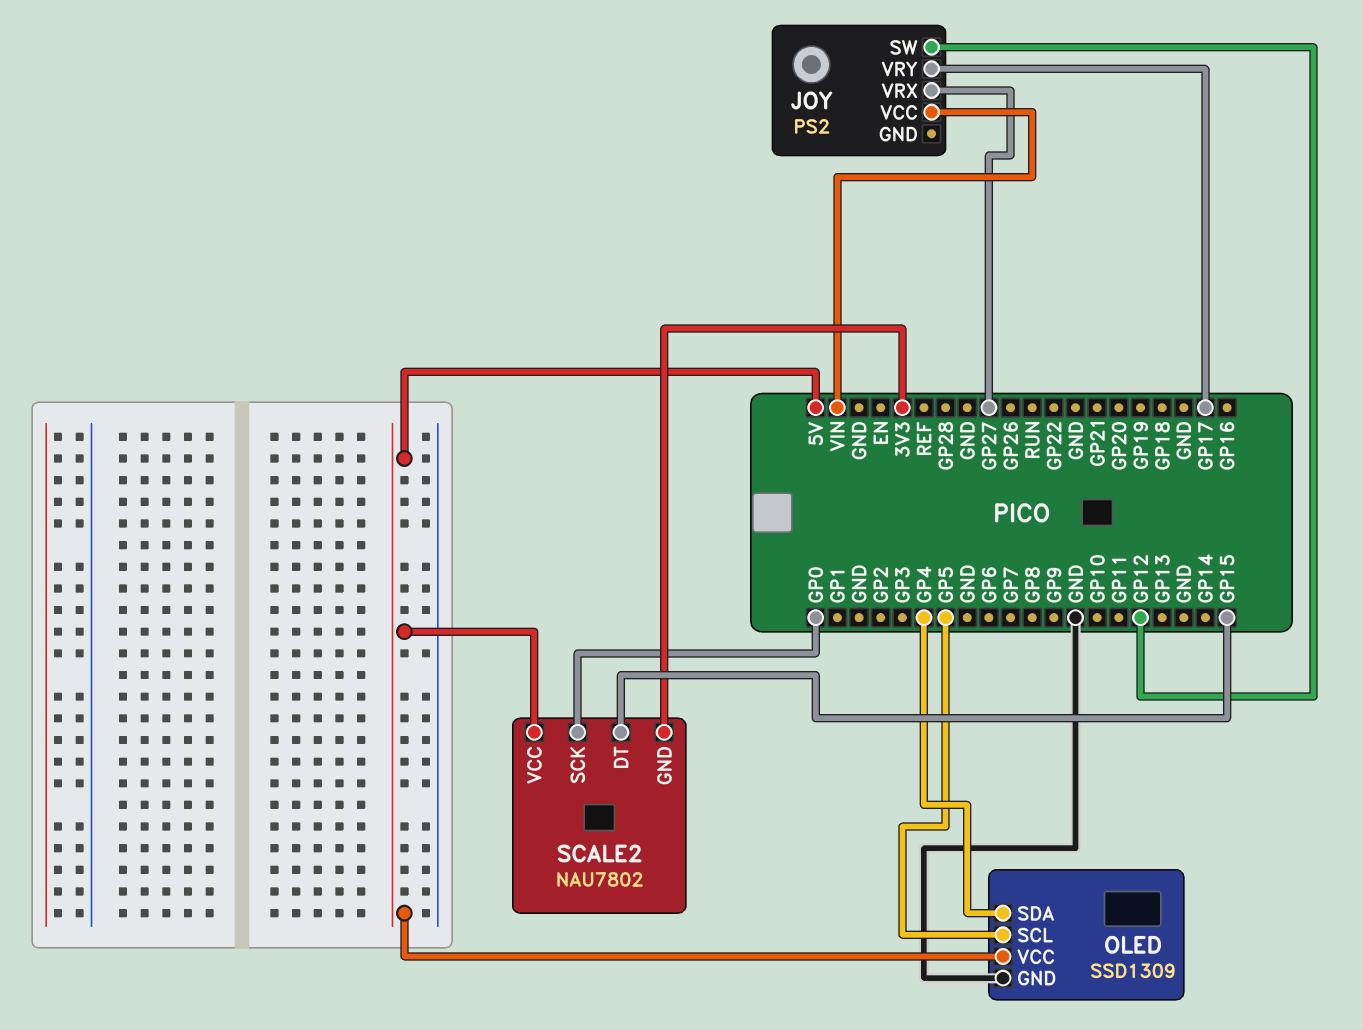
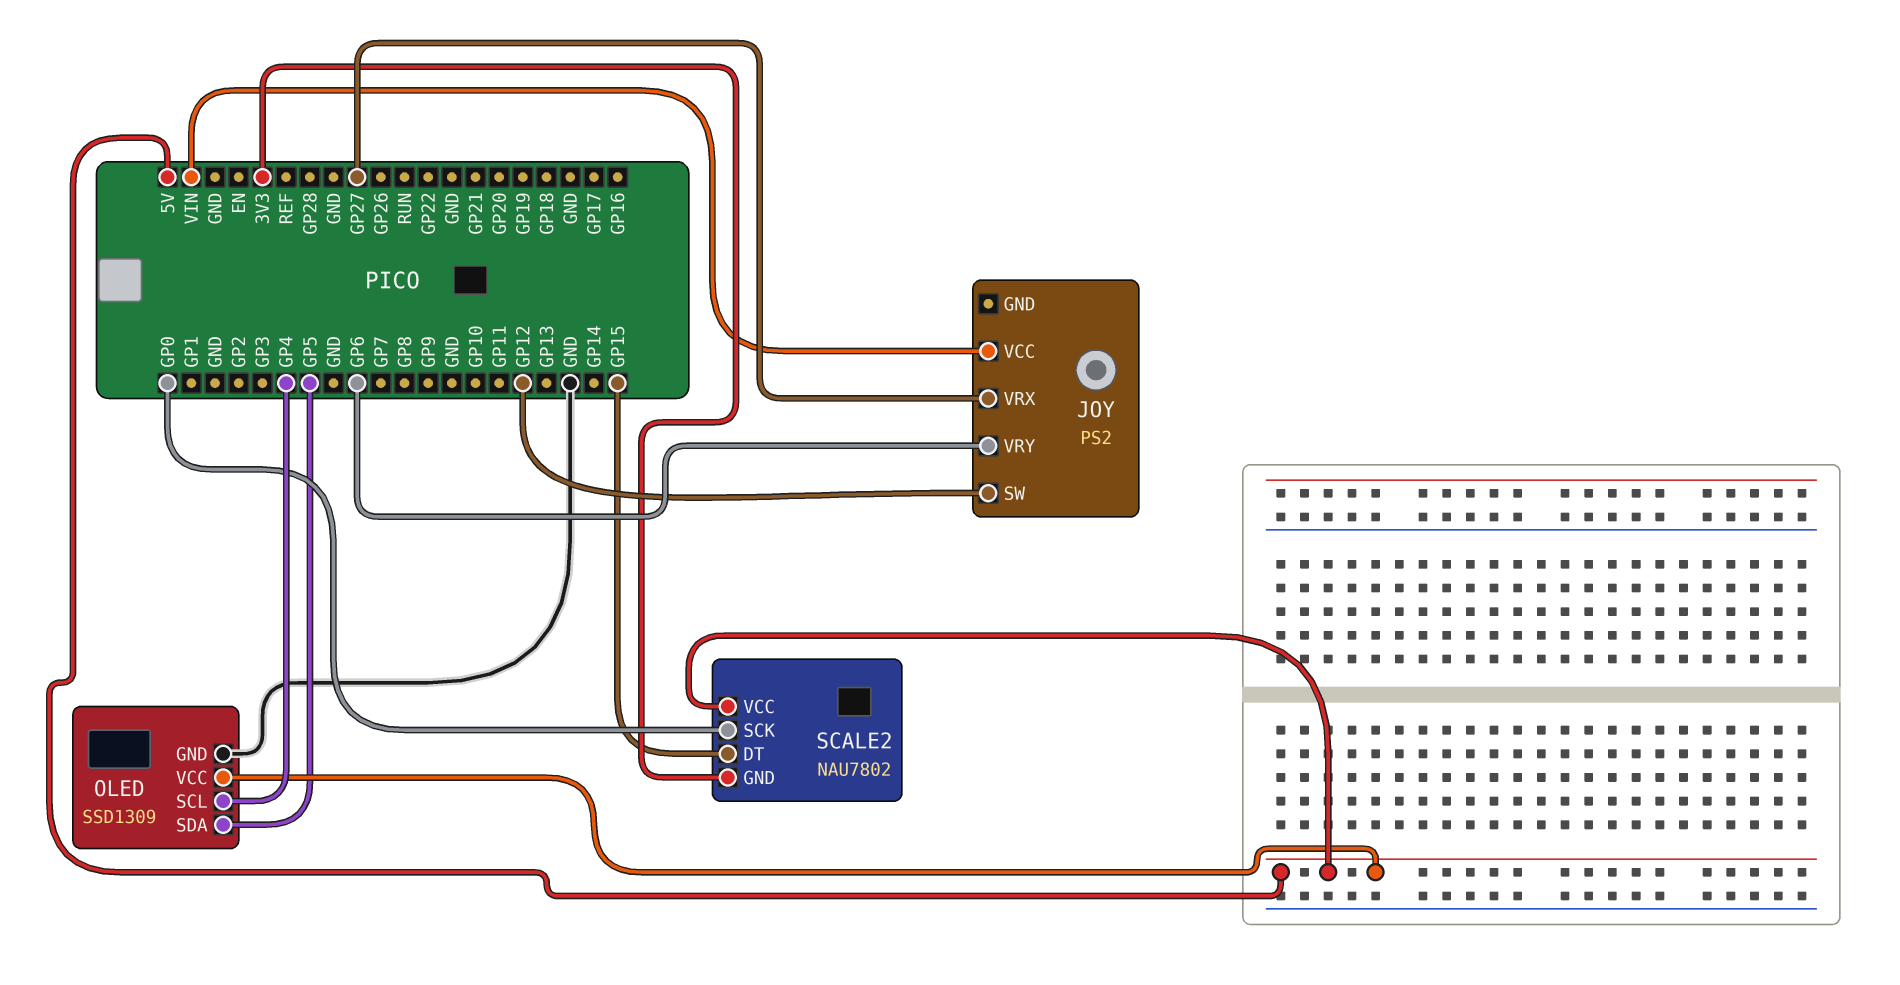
JOY pin VRY: GP17 -> GP6
OLED pin SCL: GP5 -> GP4
OLED pin SDA: GP4 -> GP5

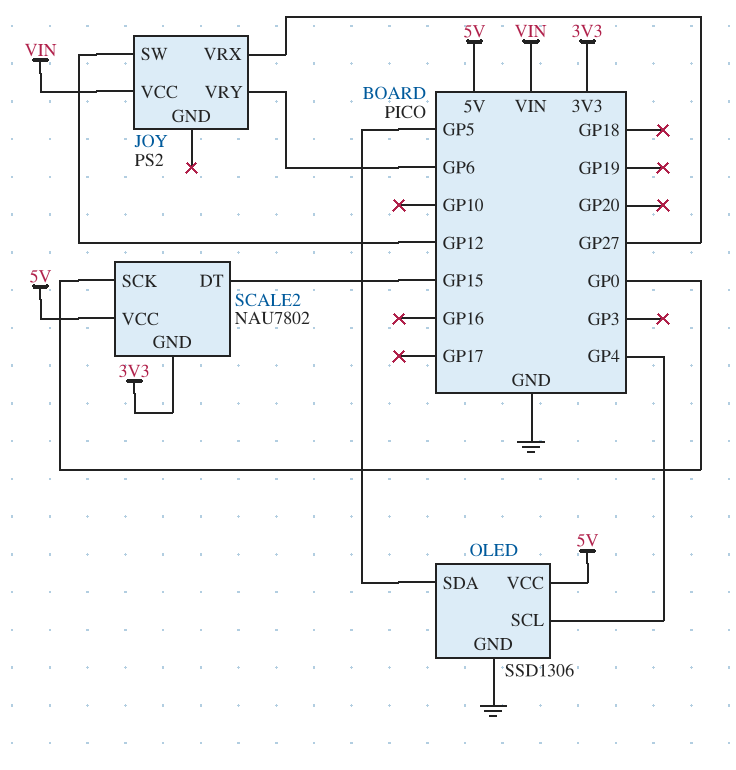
OLED: SSD1309 -> SSD1306

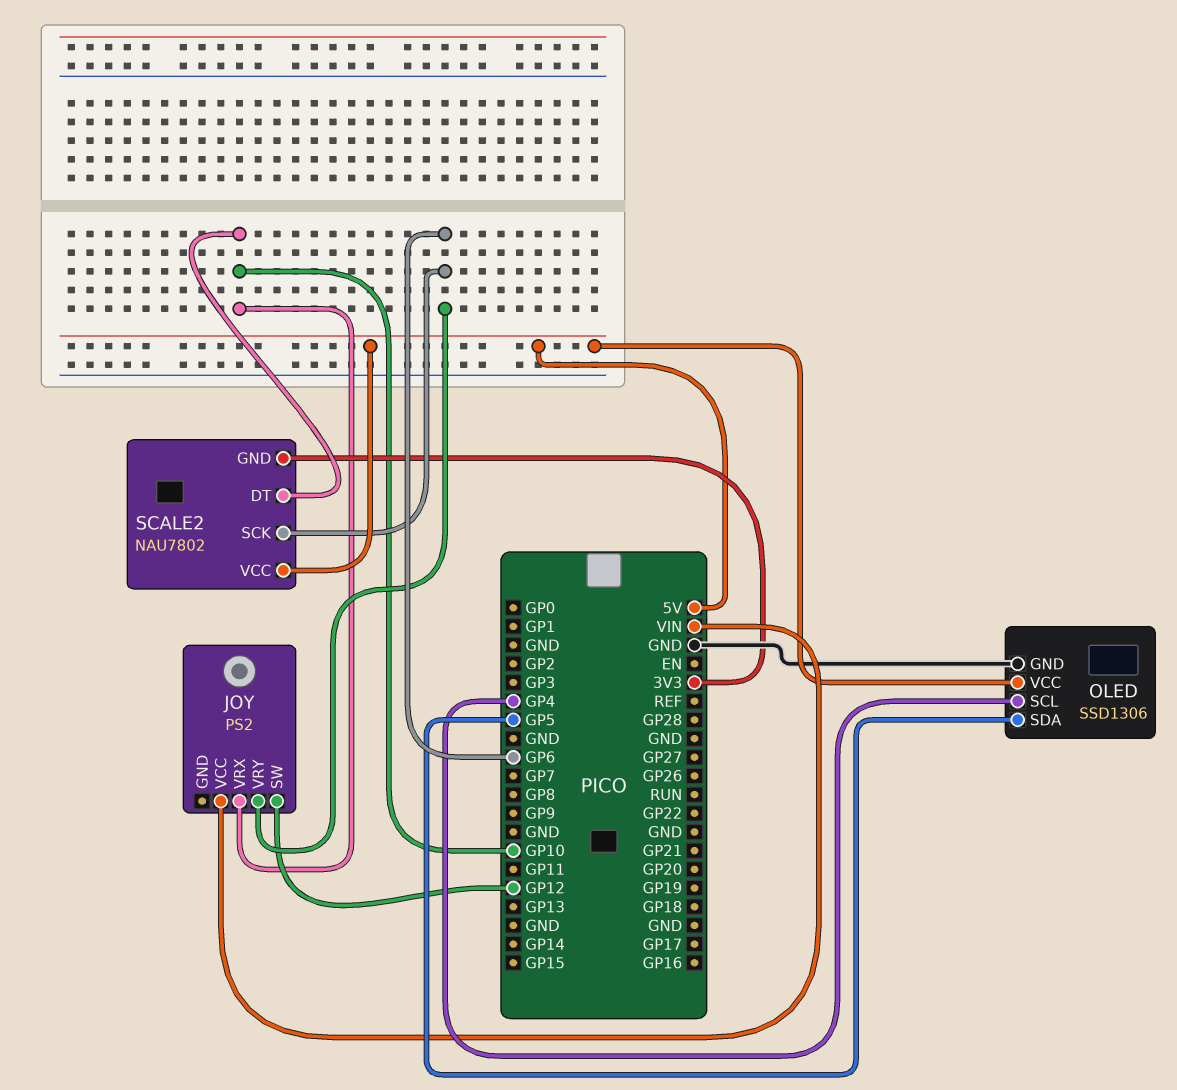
JOY pin VRX: GP27 -> GP10
SCALE2 pin DT: GP15 -> GP10
SCALE2 pin SCK: GP0 -> GP6

